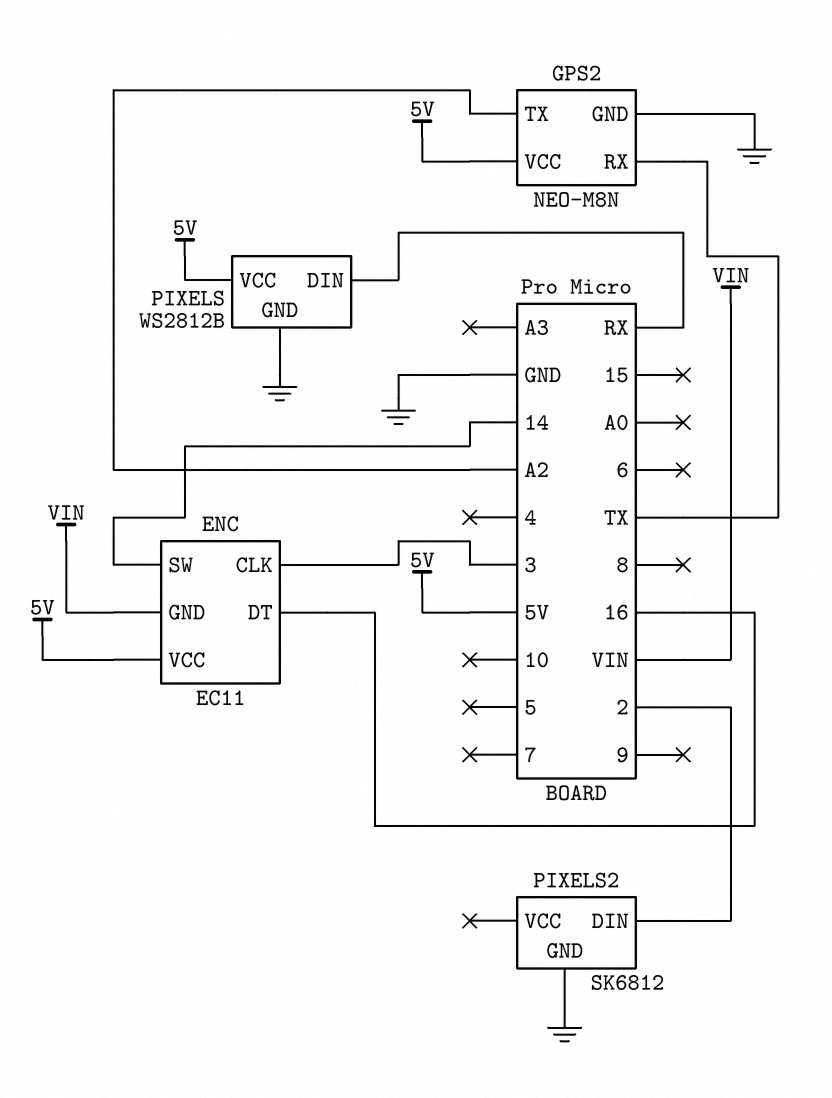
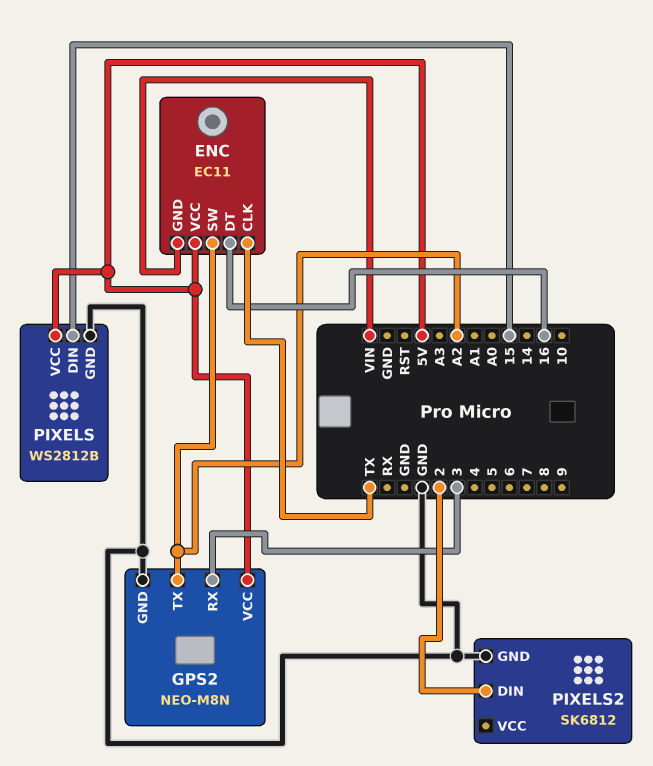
ENC pin CLK: 3 -> TX
ENC pin SW: 14 -> A2
GPS2 pin RX: TX -> 3
PIXELS pin DIN: RX -> 15

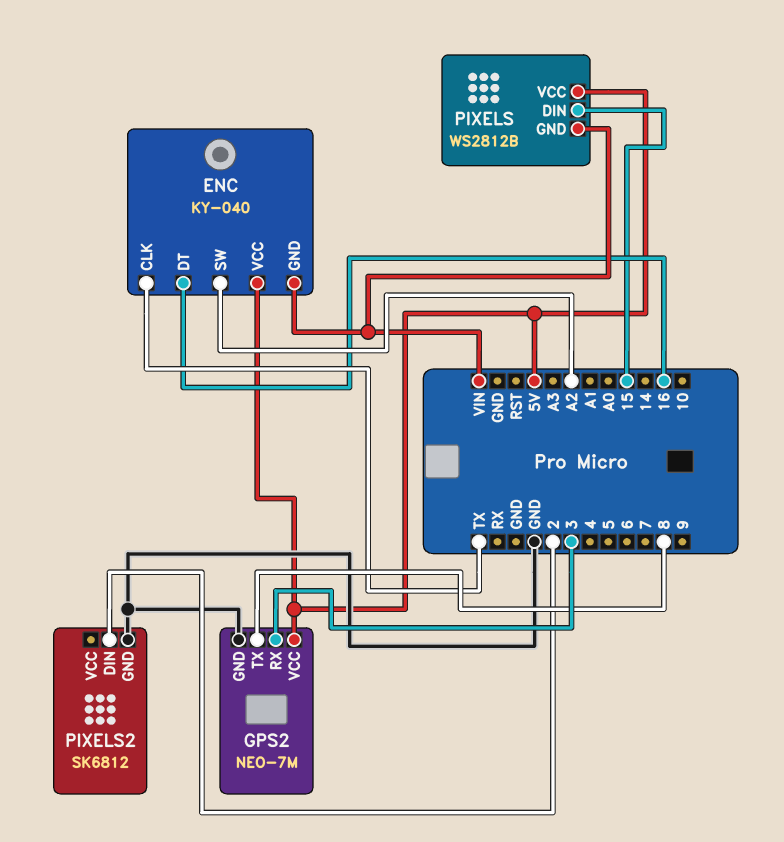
ENC: EC11 -> KY-040
GPS2: NEO-M8N -> NEO-7M
GPS2 pin TX: A2 -> 8
PIXELS pin GND: GND -> VIN

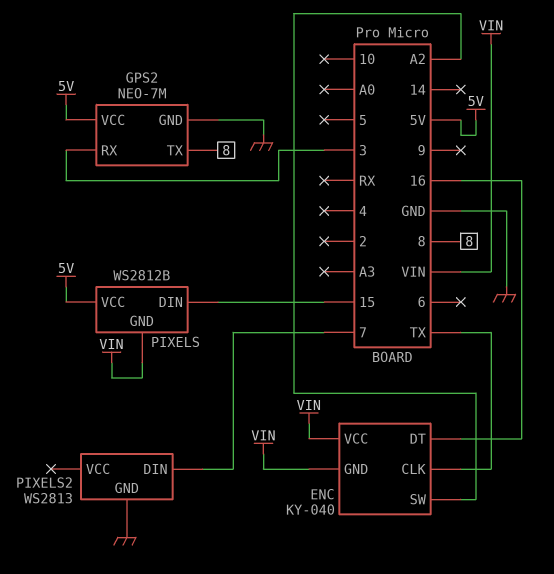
ENC pin VCC: 5V -> VIN
PIXELS2: SK6812 -> WS2813
PIXELS2 pin DIN: 2 -> 7

